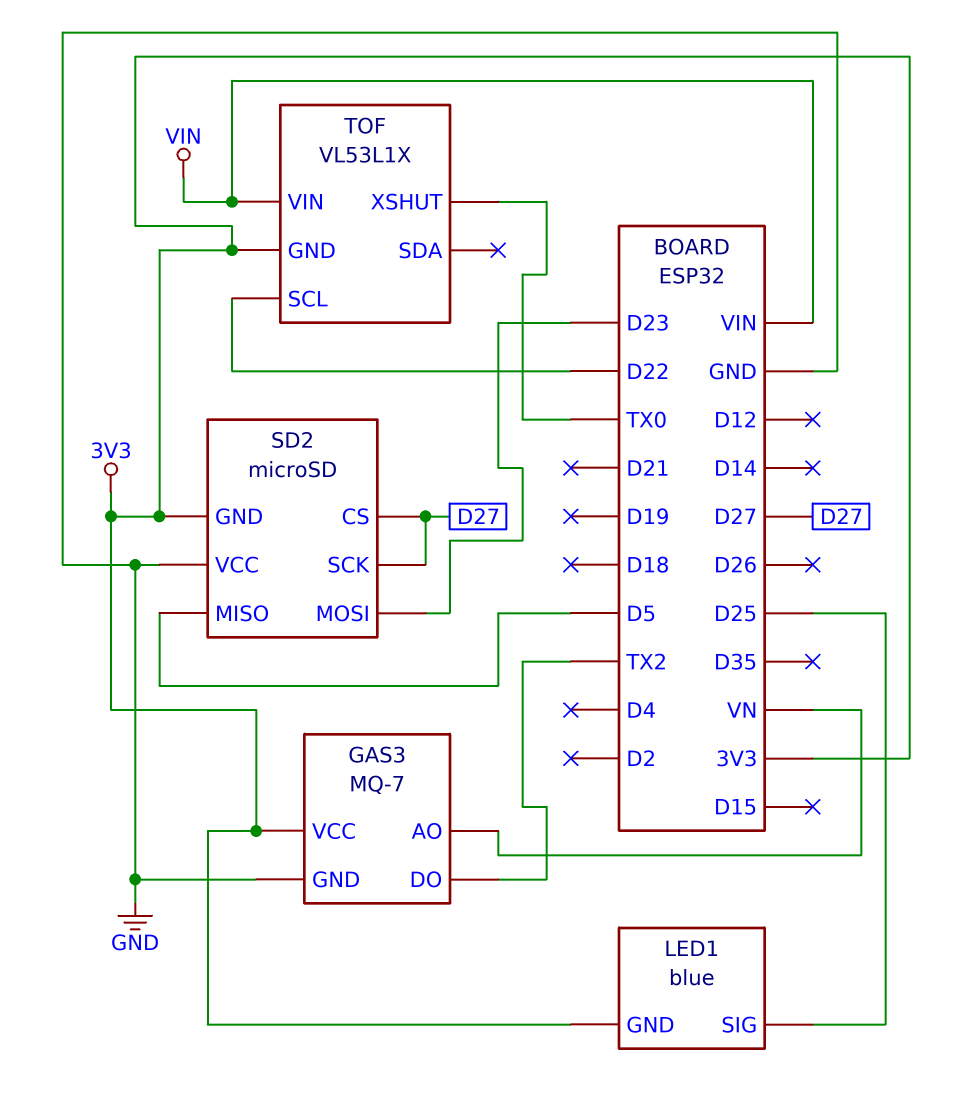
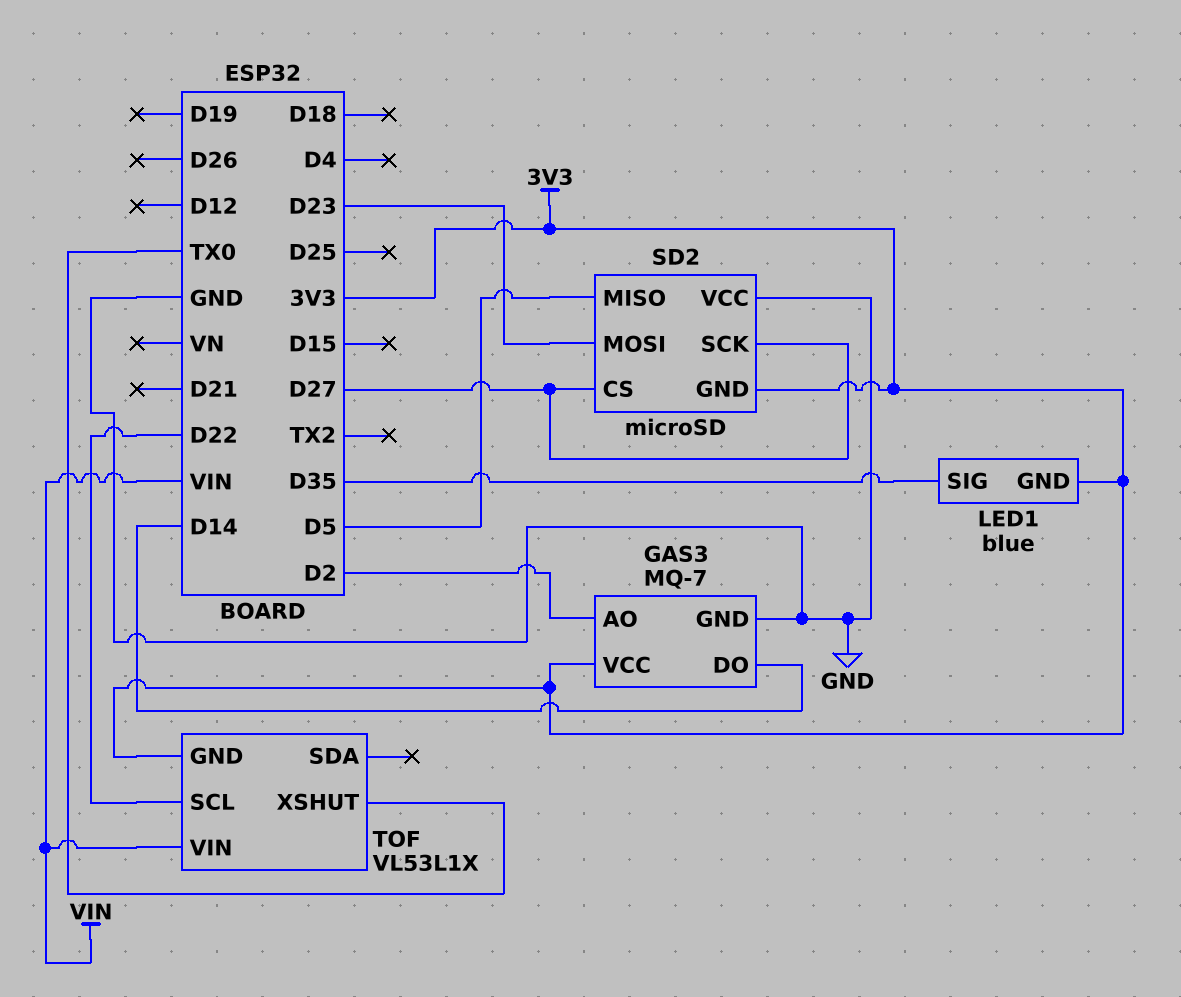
GAS3 pin AO: VN -> D2
GAS3 pin DO: TX2 -> D14
LED1 pin SIG: D25 -> D35

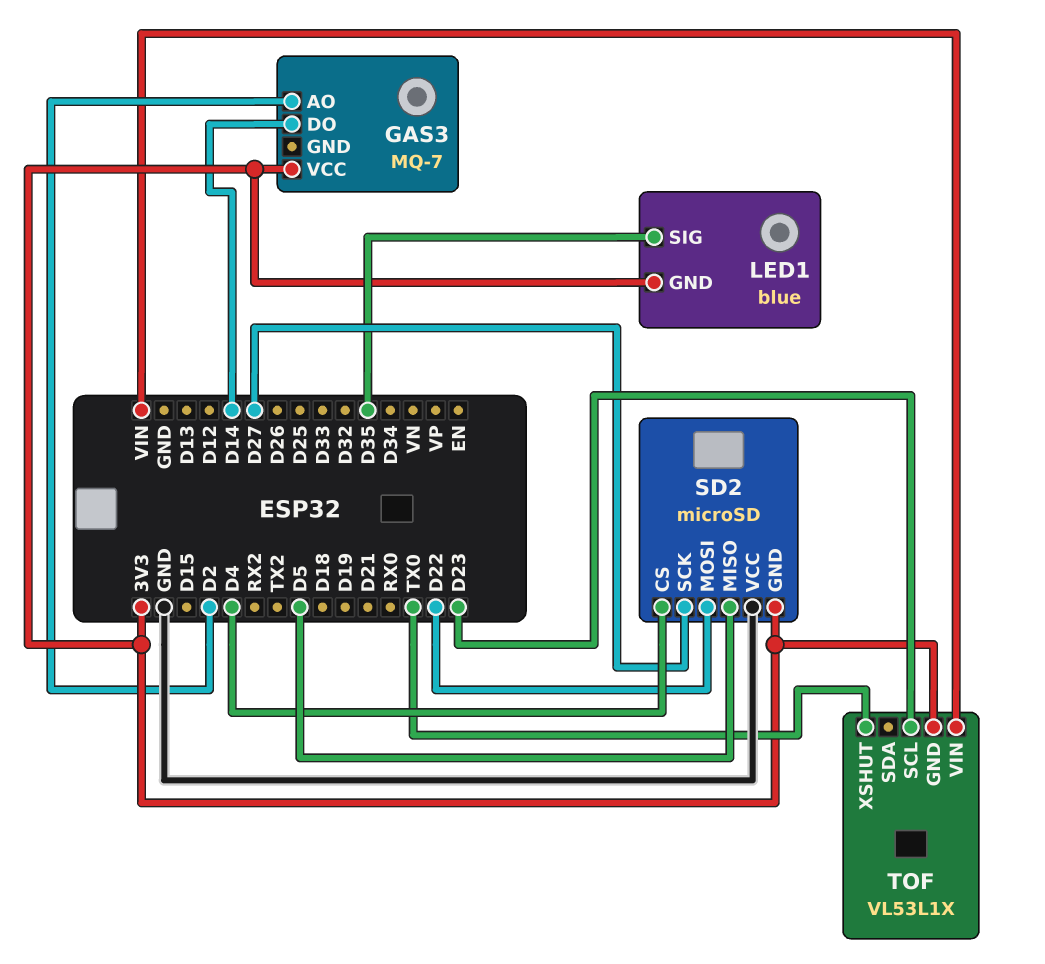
GAS3 pin GND: GND -> none
SD2 pin CS: D27 -> D4
SD2 pin MOSI: D23 -> D22
TOF pin SCL: D22 -> D23

